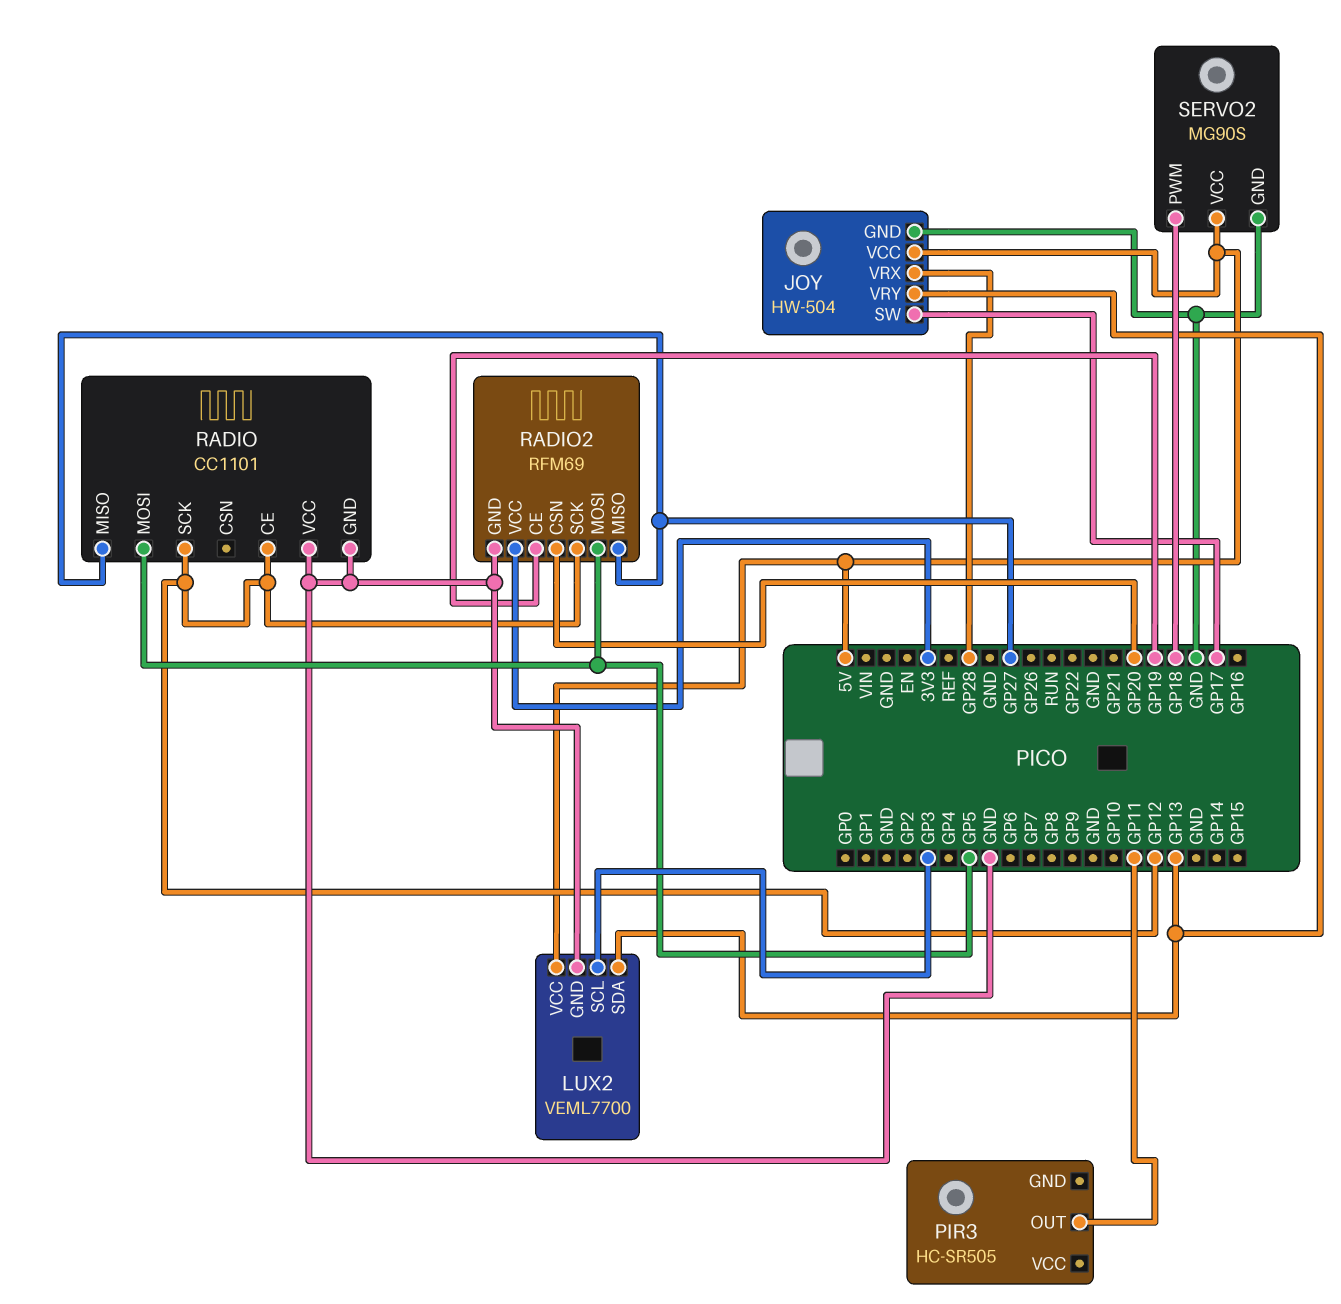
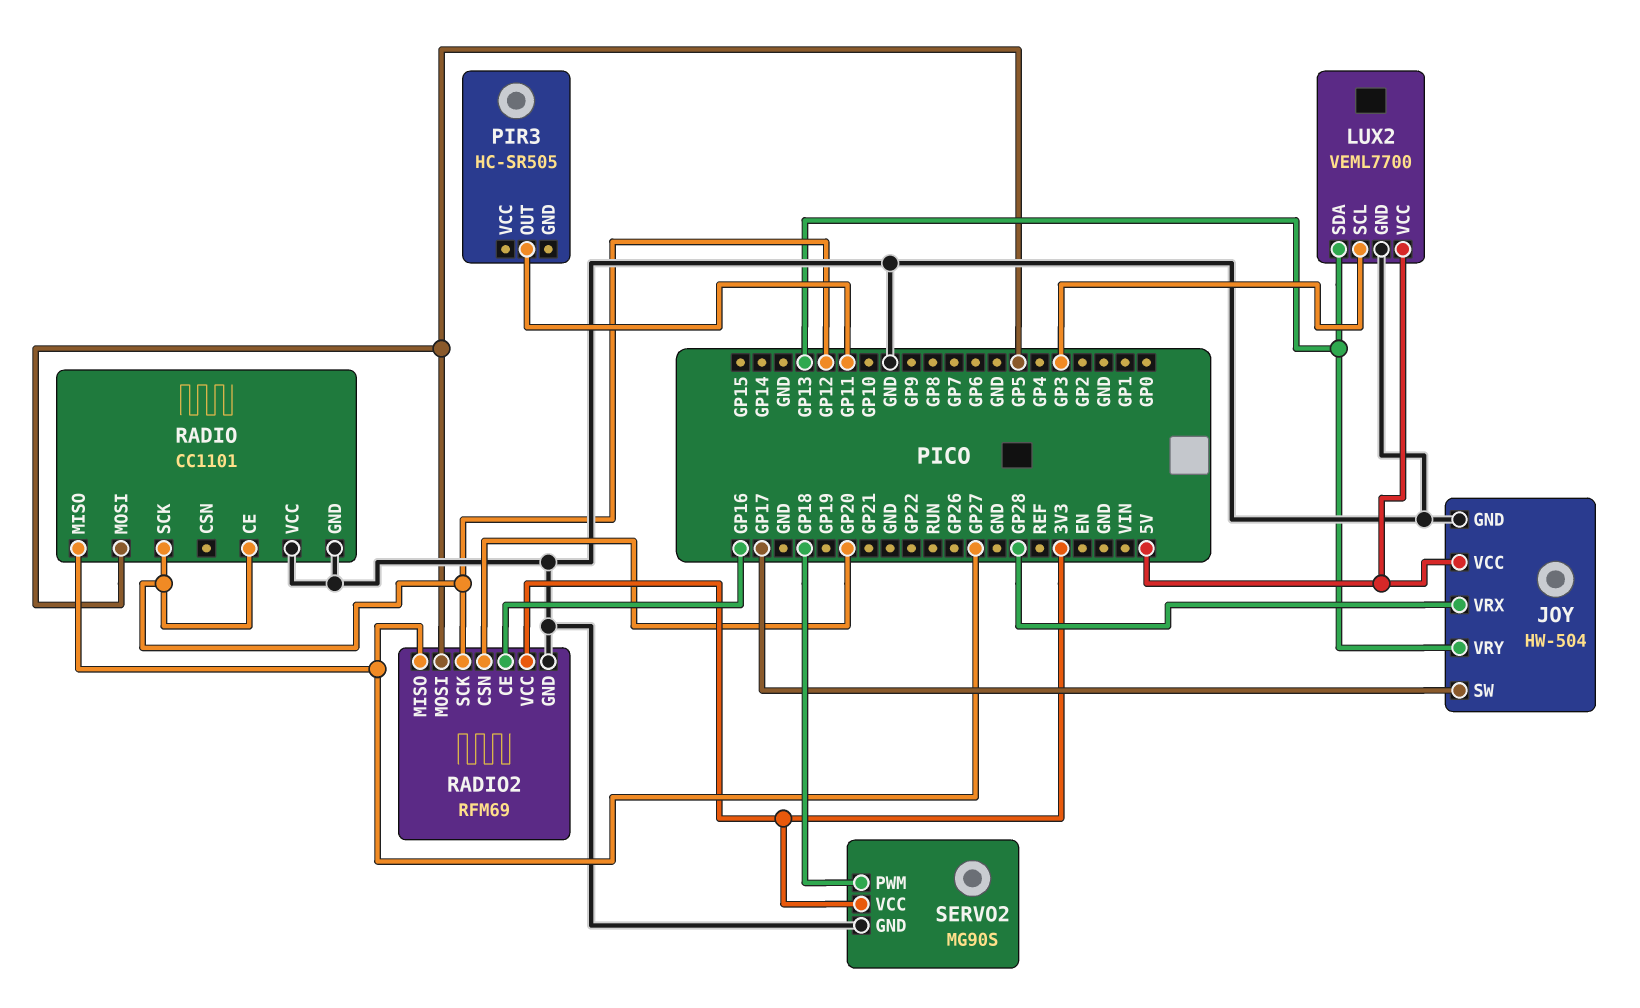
RADIO2 pin CE: GP19 -> GP16
SERVO2 pin VCC: 5V -> 3V3

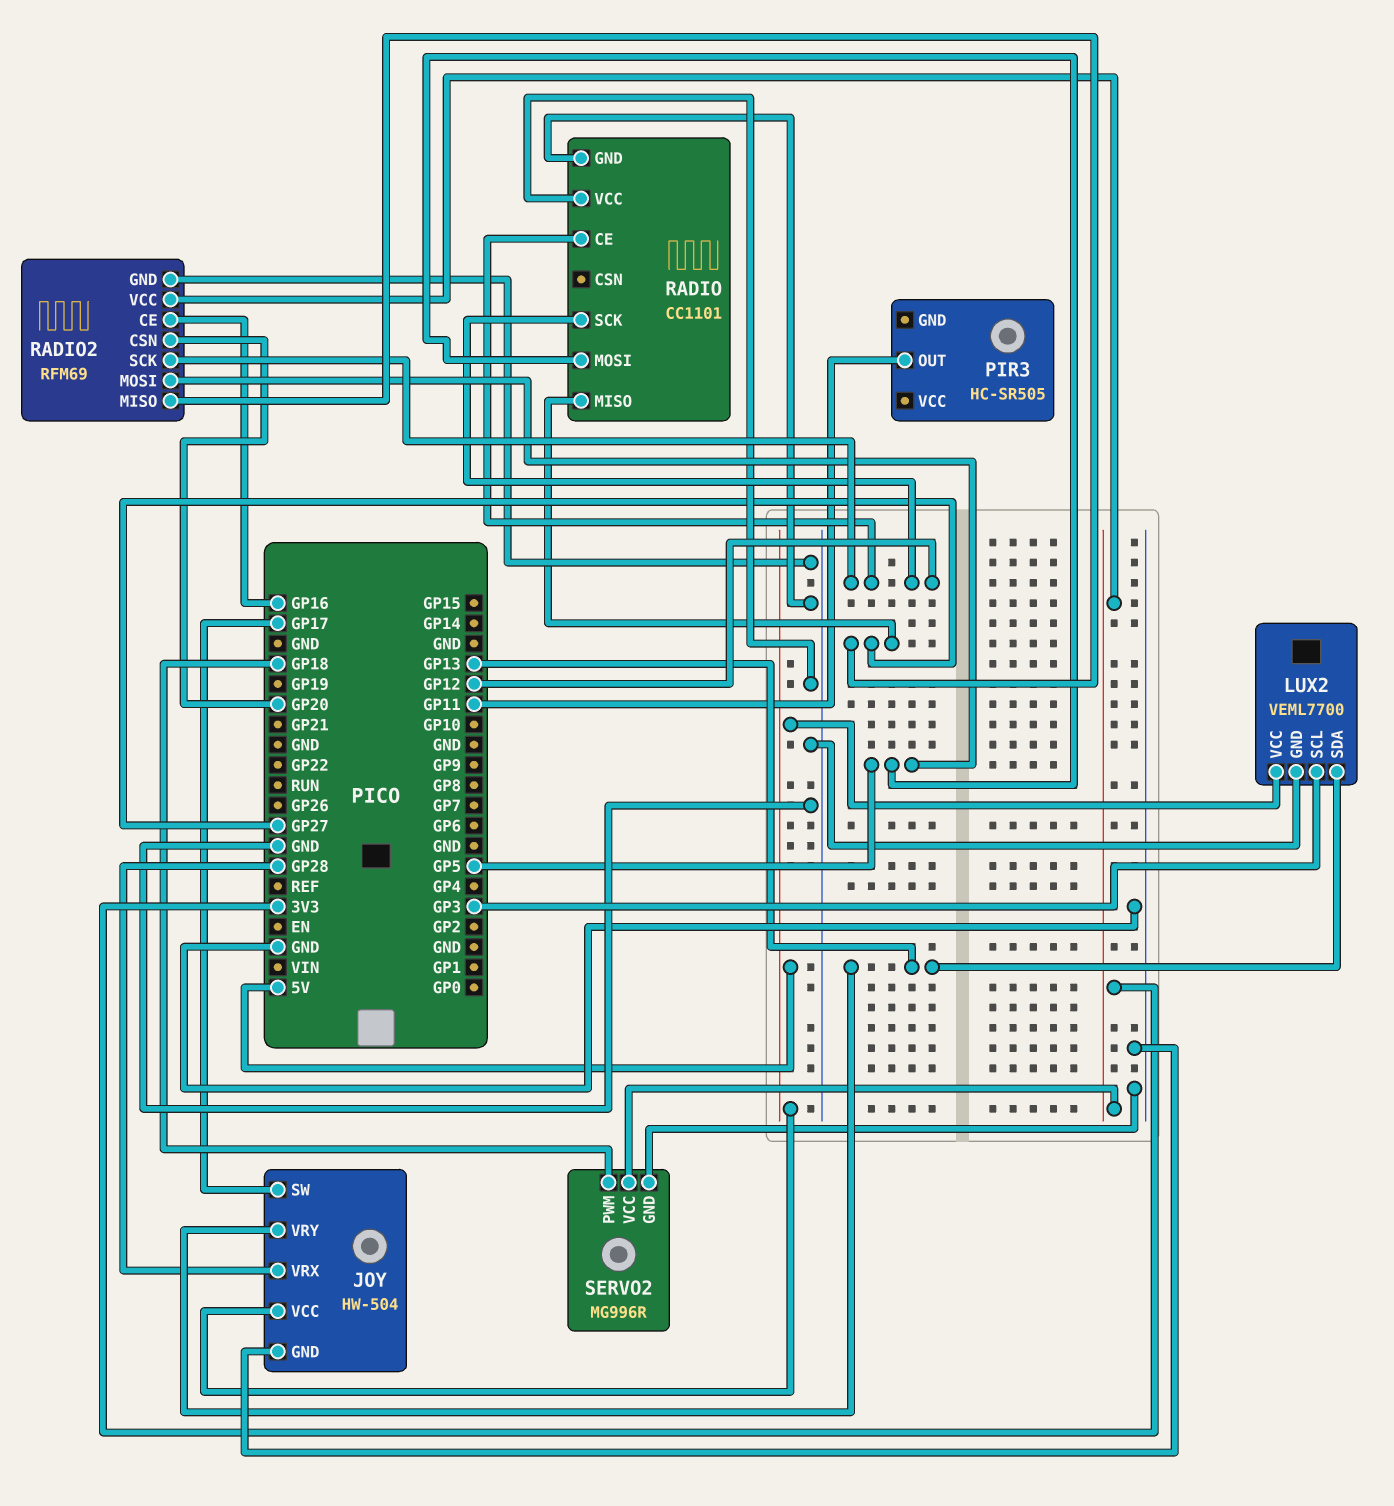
SERVO2: MG90S -> MG996R

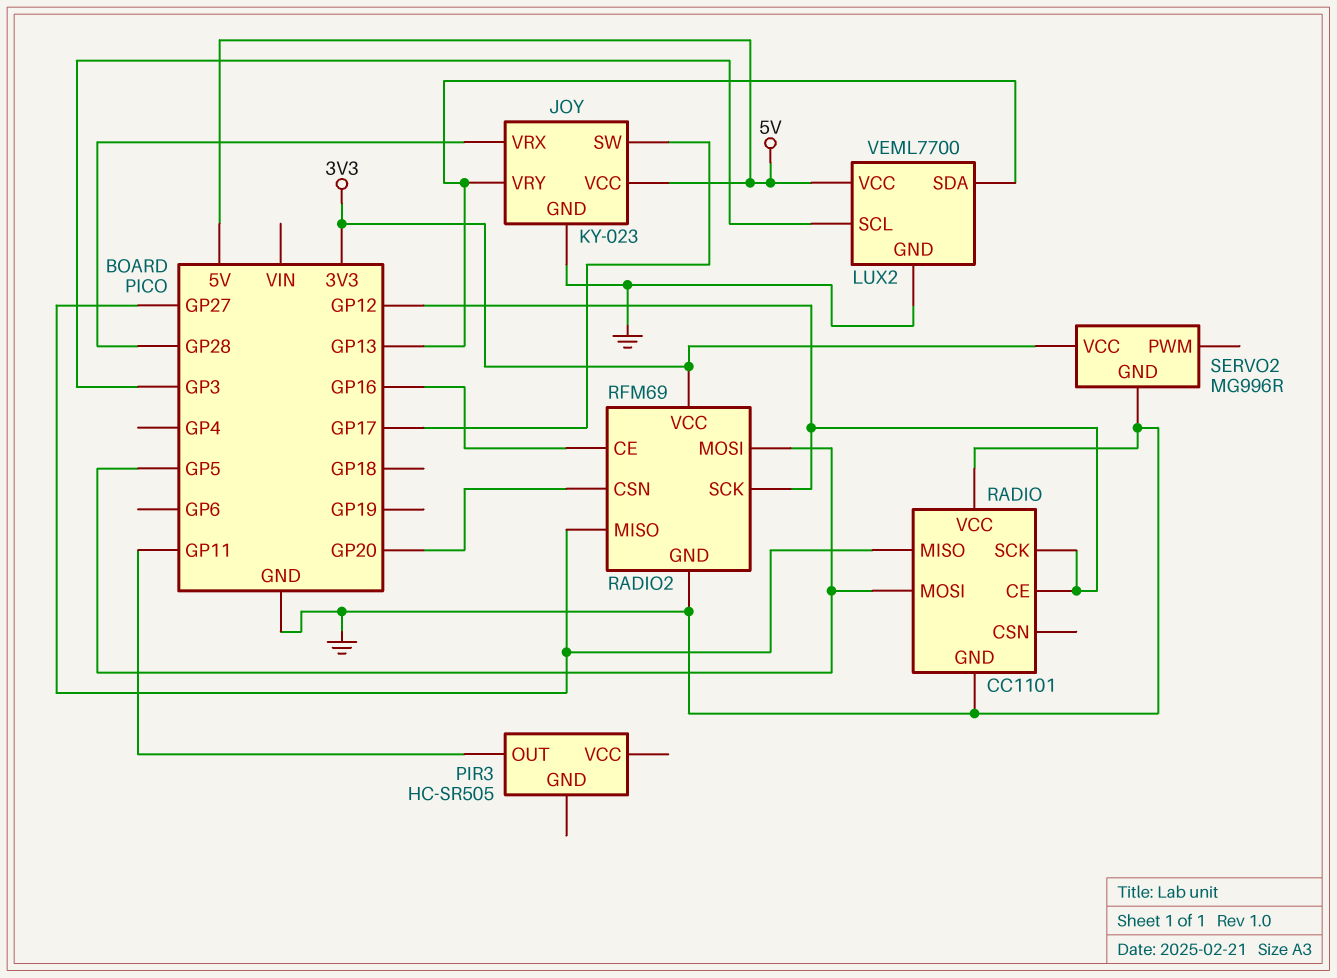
JOY: HW-504 -> KY-023
SERVO2 pin PWM: GP18 -> none

